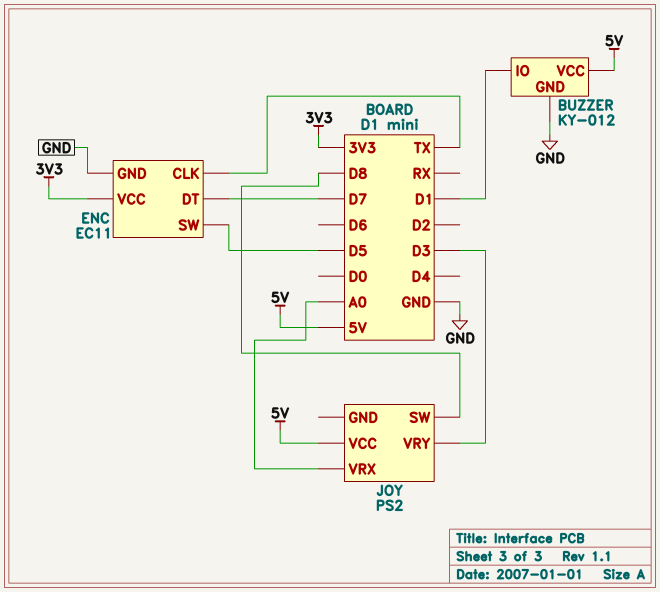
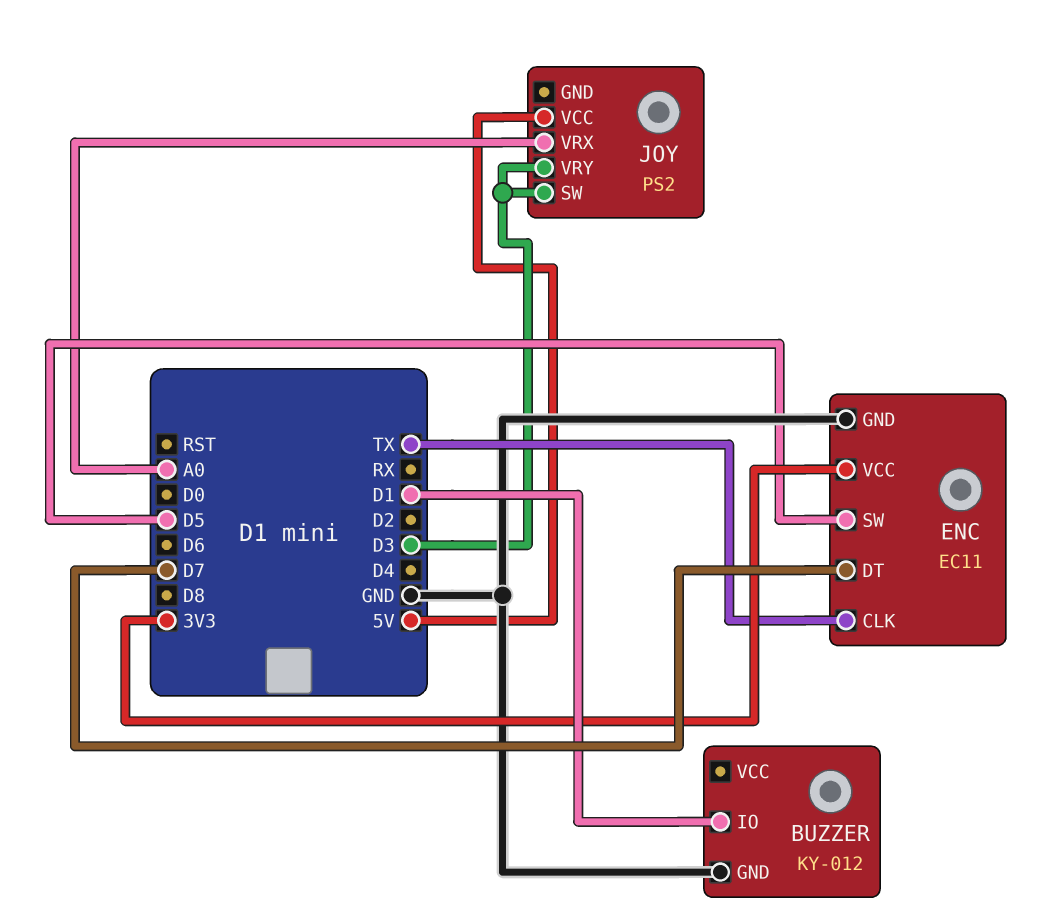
BUZZER pin VCC: 5V -> none
JOY pin SW: D8 -> D3

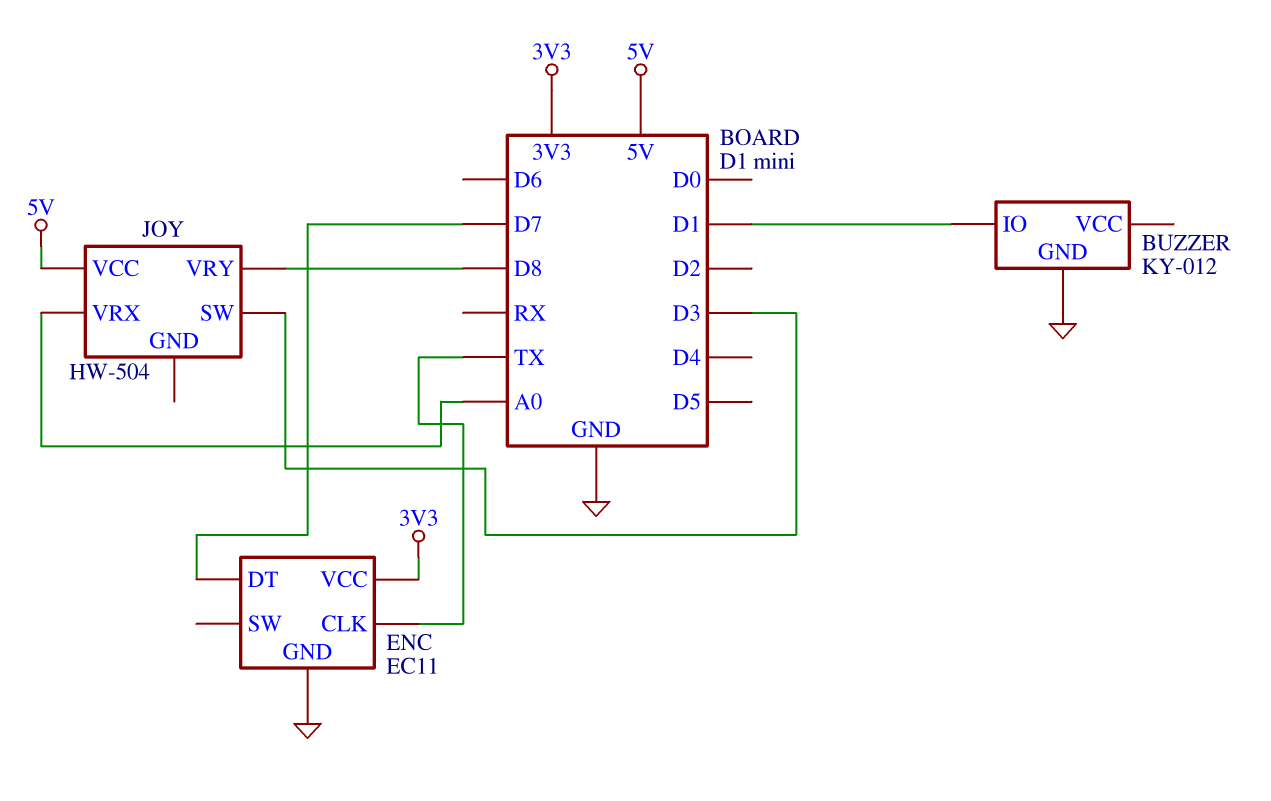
ENC pin SW: D5 -> none
JOY: PS2 -> HW-504
JOY pin VRY: D3 -> D8

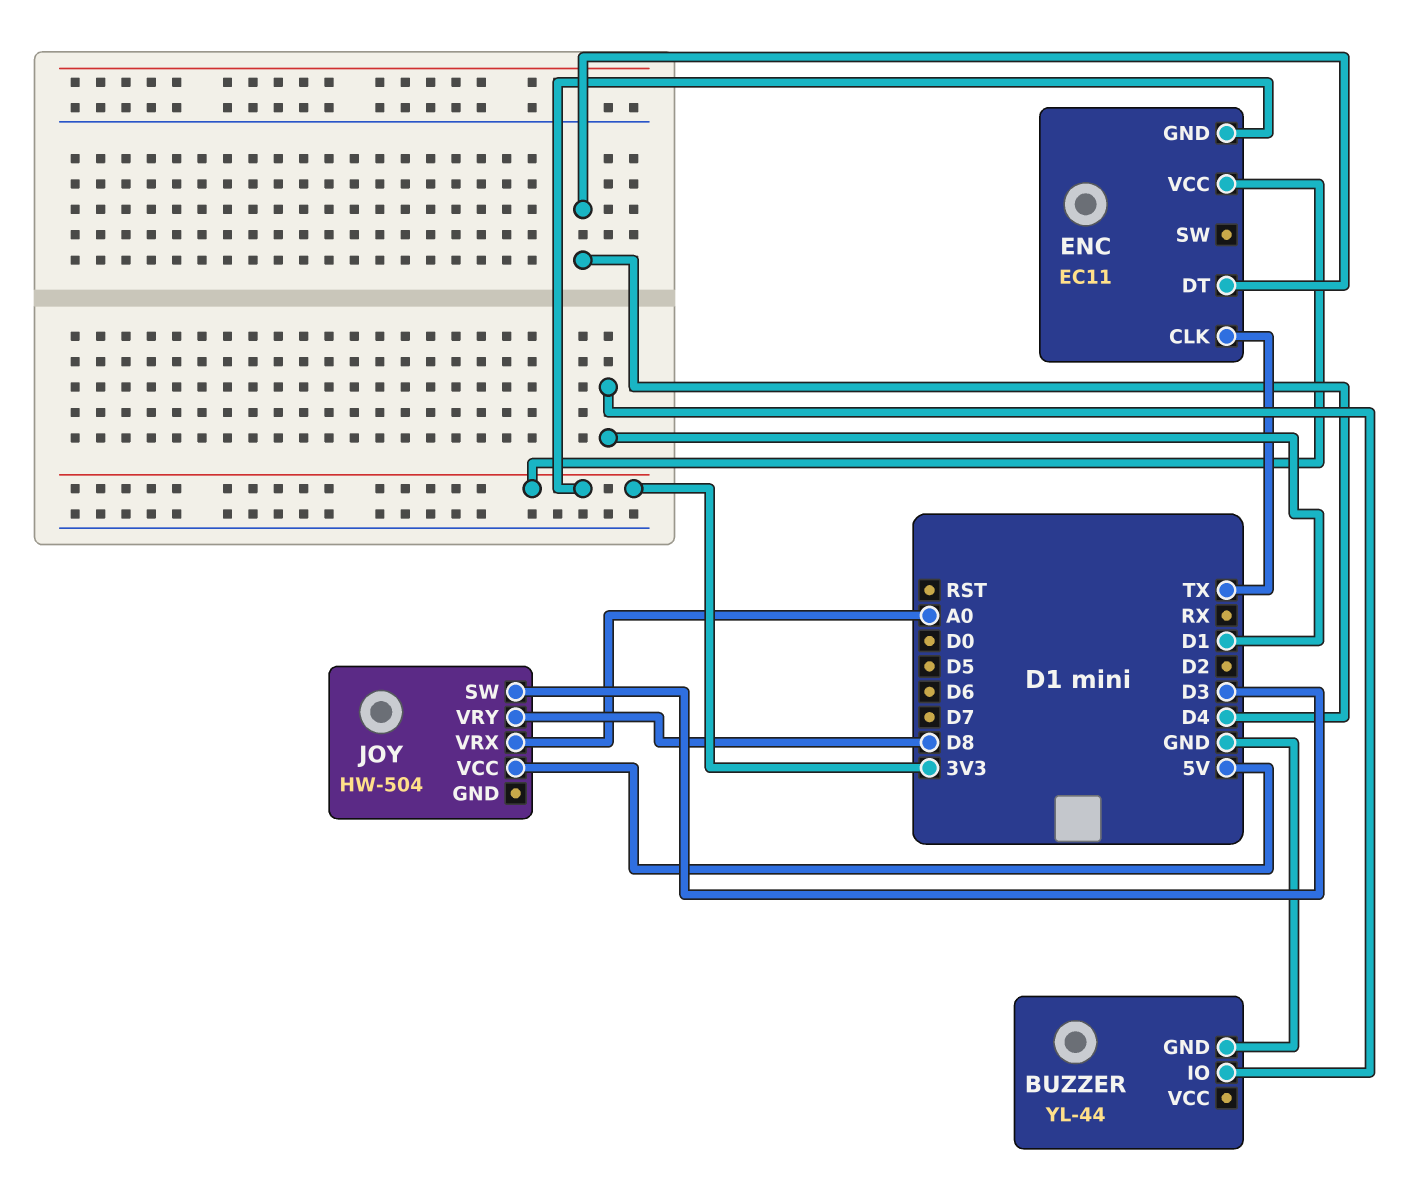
BUZZER: KY-012 -> YL-44
ENC pin DT: D7 -> D4
ENC pin GND: GND -> 3V3

